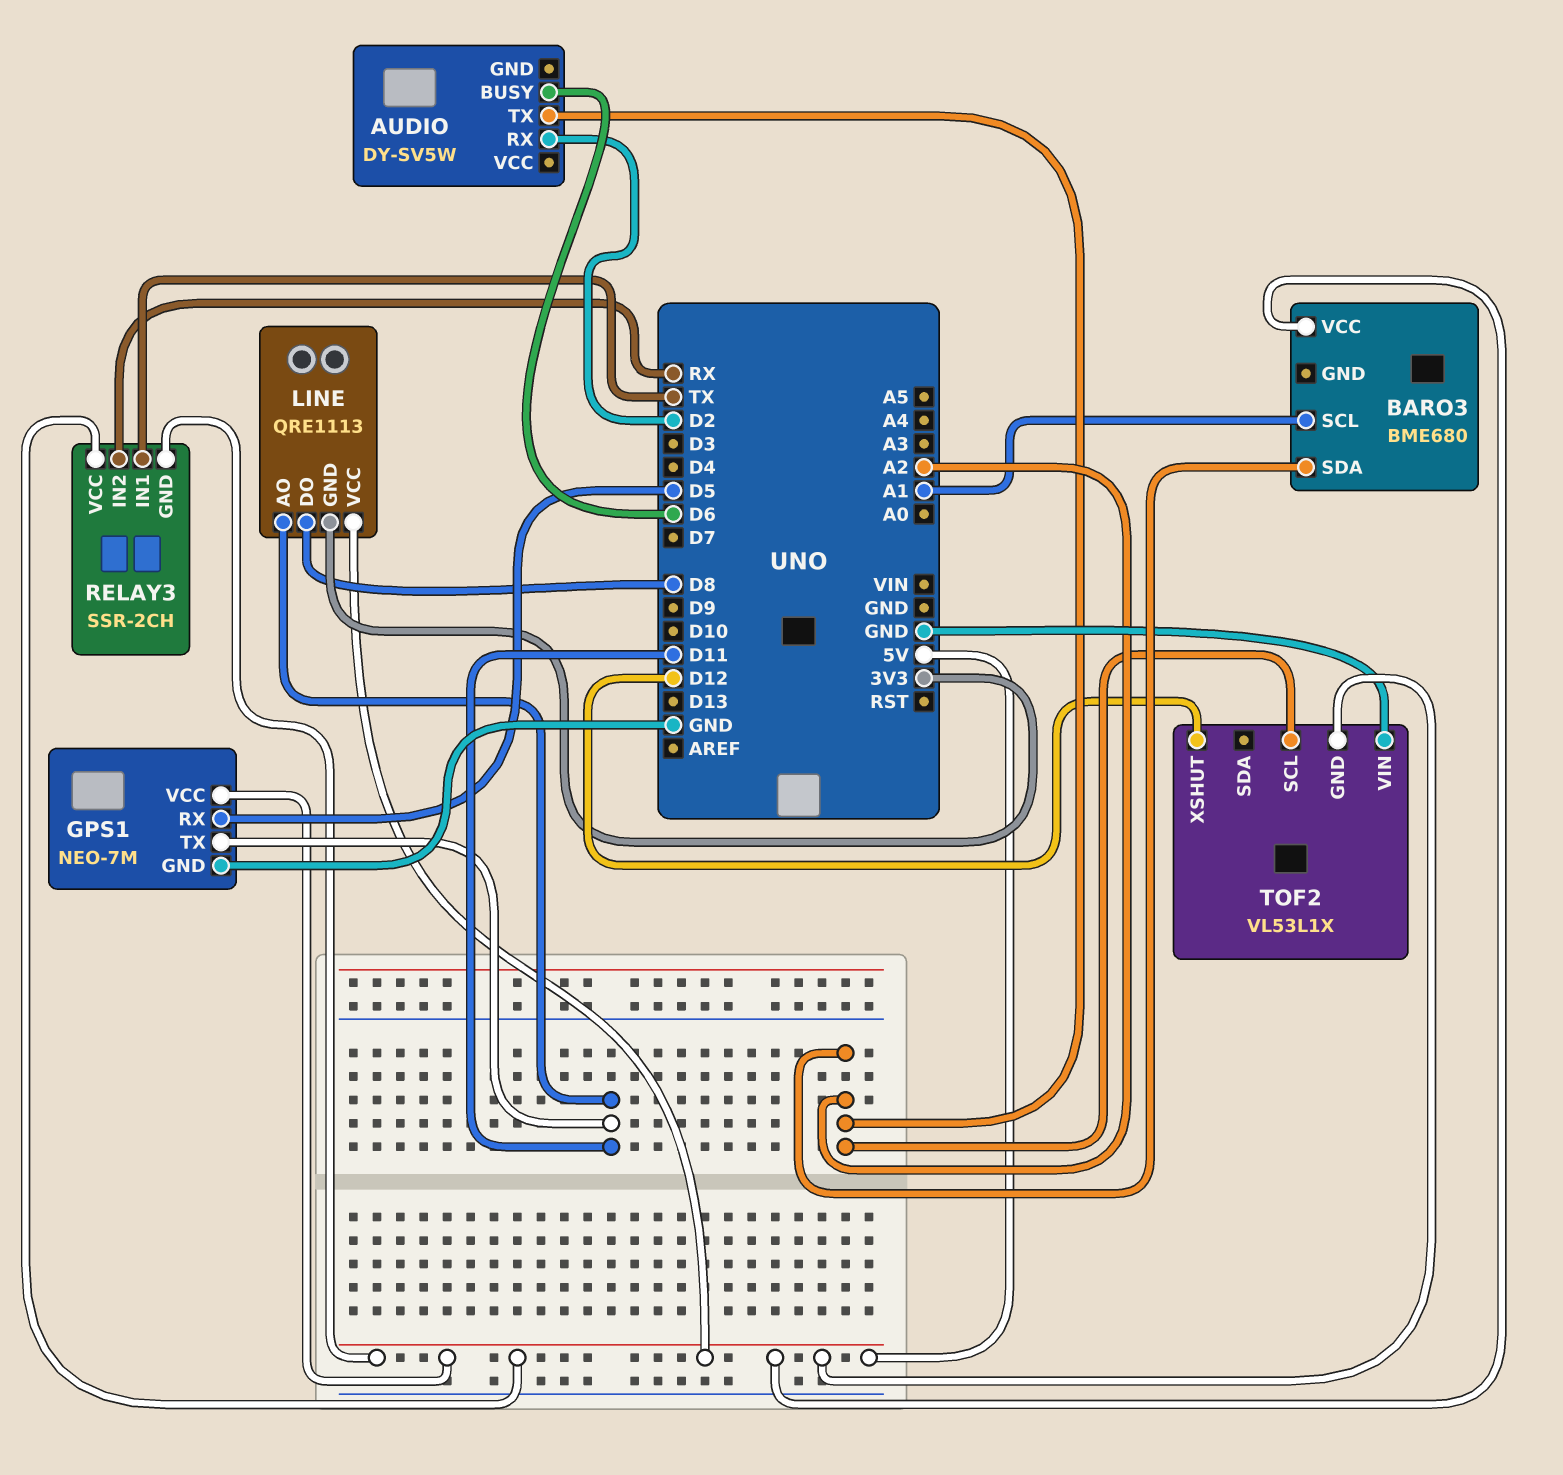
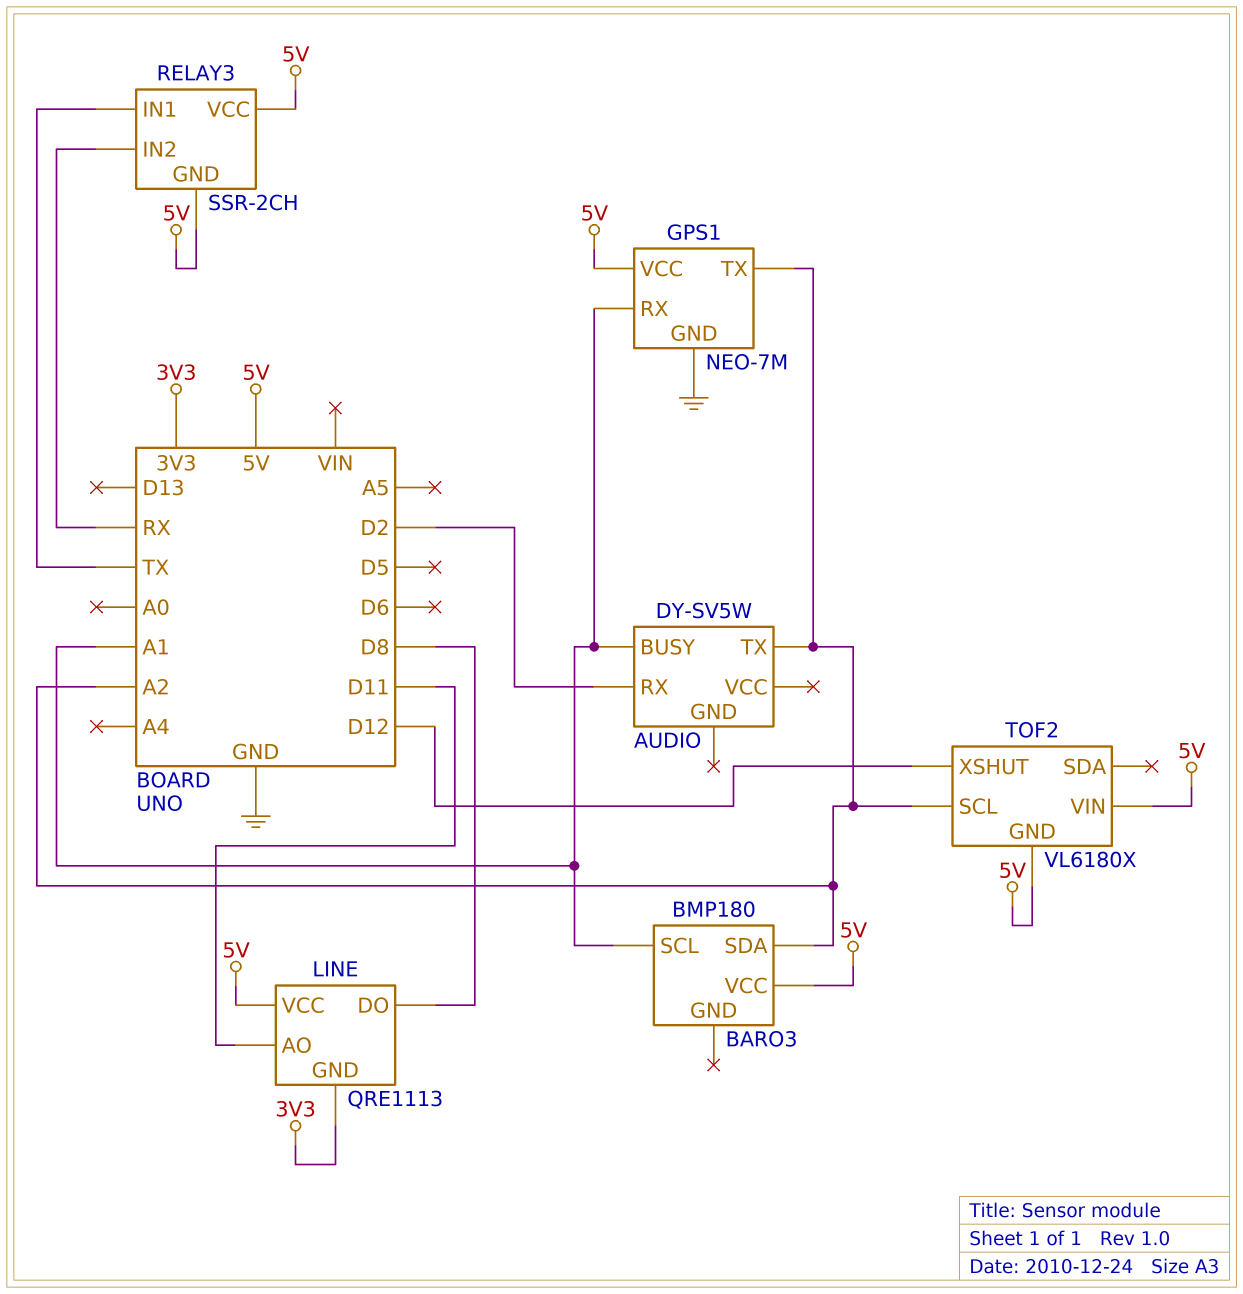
AUDIO pin BUSY: D6 -> A1
BARO3: BME680 -> BMP180
GPS1 pin RX: D5 -> A1
GPS1 pin TX: D11 -> A2
TOF2: VL53L1X -> VL6180X
TOF2 pin VIN: GND -> 5V

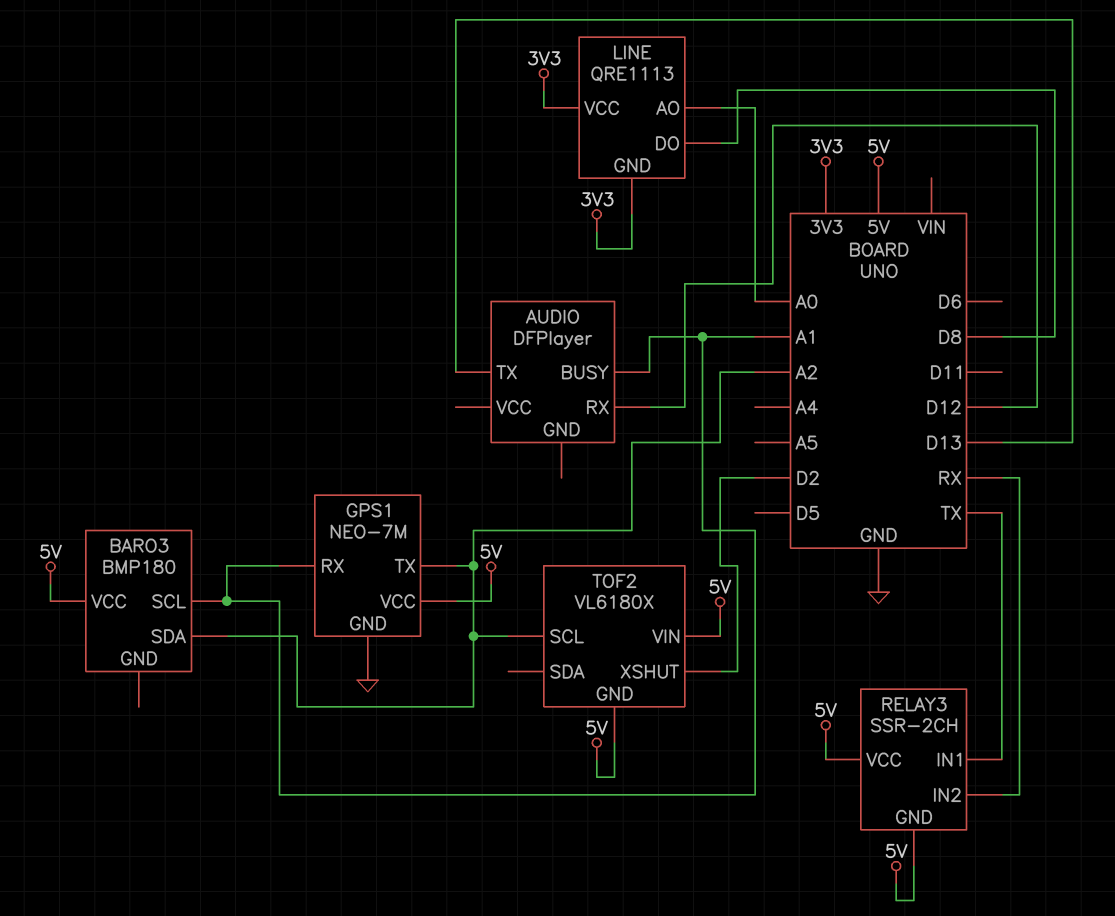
AUDIO: DY-SV5W -> DFPlayer
AUDIO pin RX: D2 -> D12
AUDIO pin TX: A2 -> D13
LINE pin AO: D11 -> A0
LINE pin VCC: 5V -> 3V3
TOF2 pin XSHUT: D12 -> D2

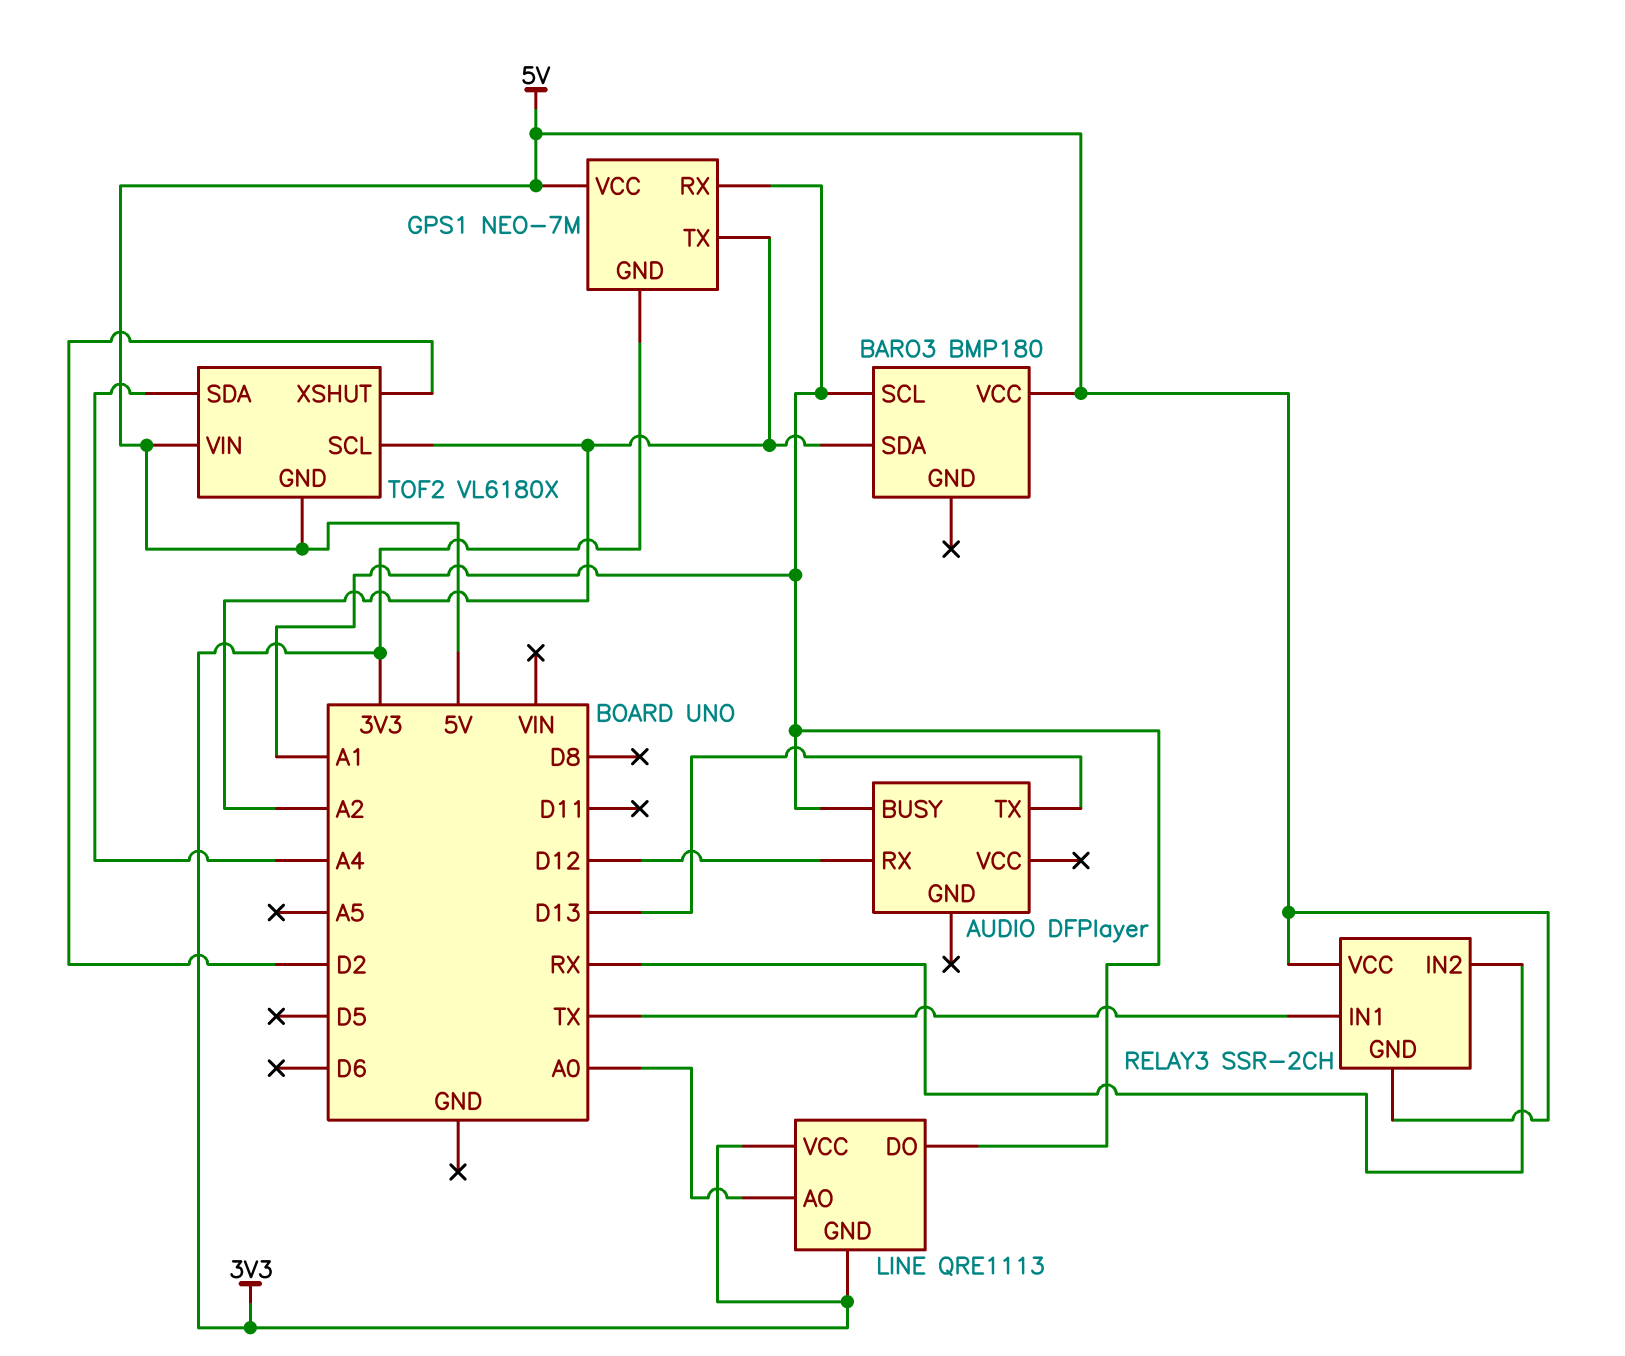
GPS1 pin GND: GND -> 3V3
LINE pin DO: D8 -> A1
TOF2 pin SDA: none -> A4

